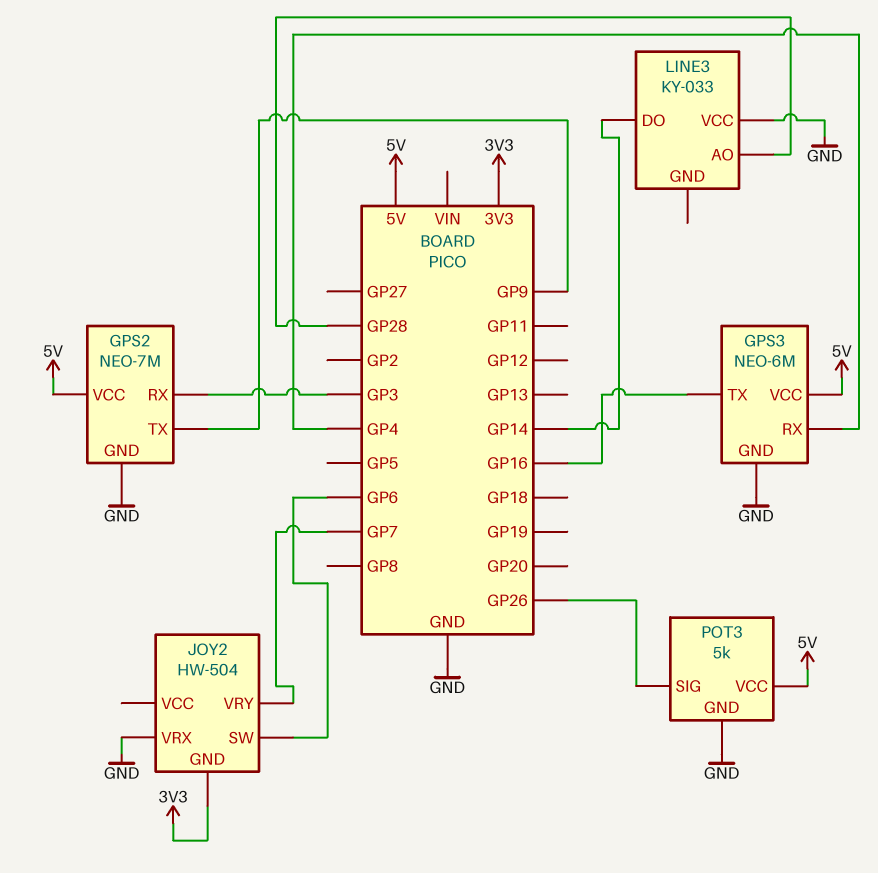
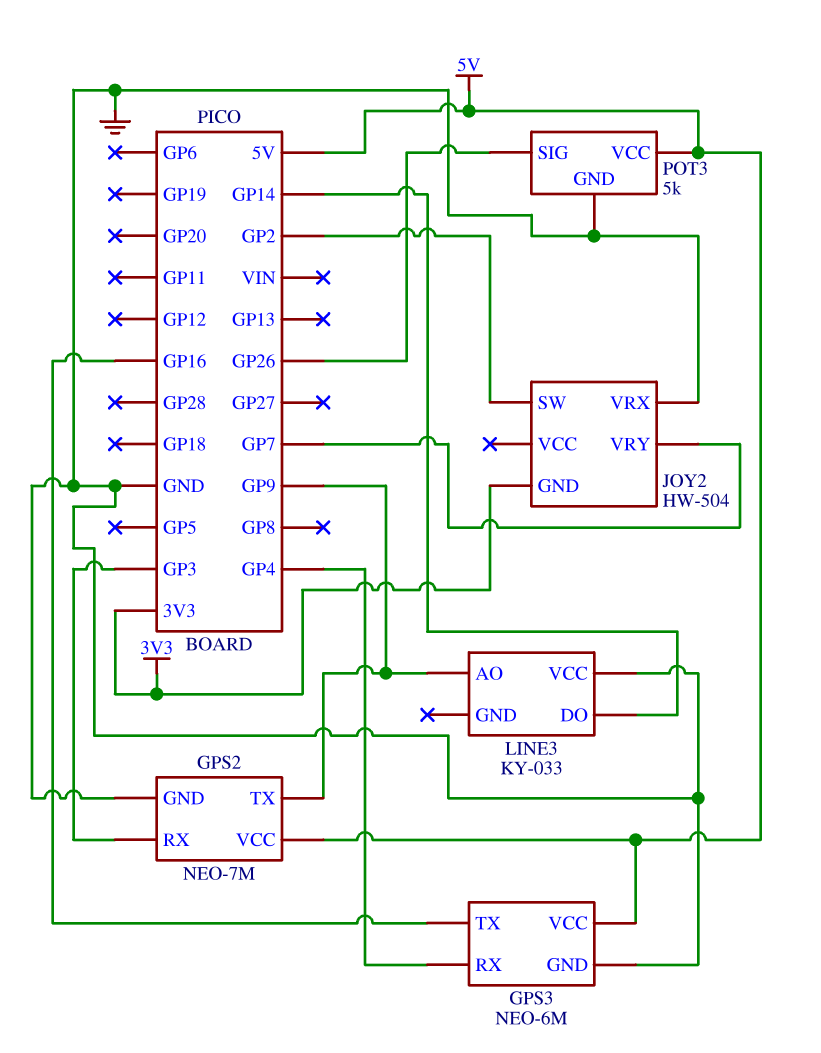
JOY2 pin SW: GP6 -> GP2
LINE3 pin AO: GP28 -> GP9

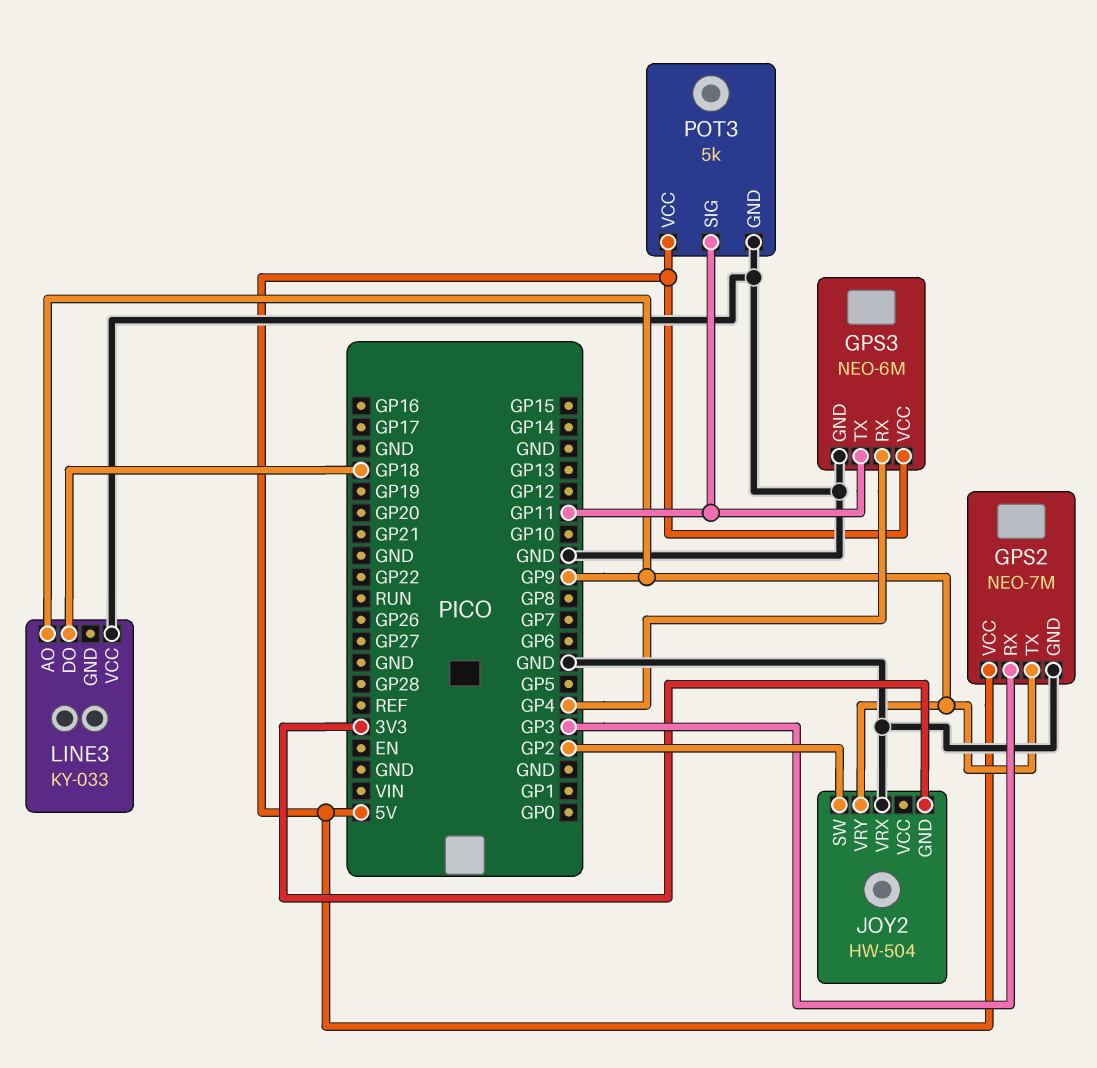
GPS3 pin TX: GP16 -> GP11
JOY2 pin VRY: GP7 -> GP9
LINE3 pin DO: GP14 -> GP18
POT3 pin SIG: GP26 -> GP11

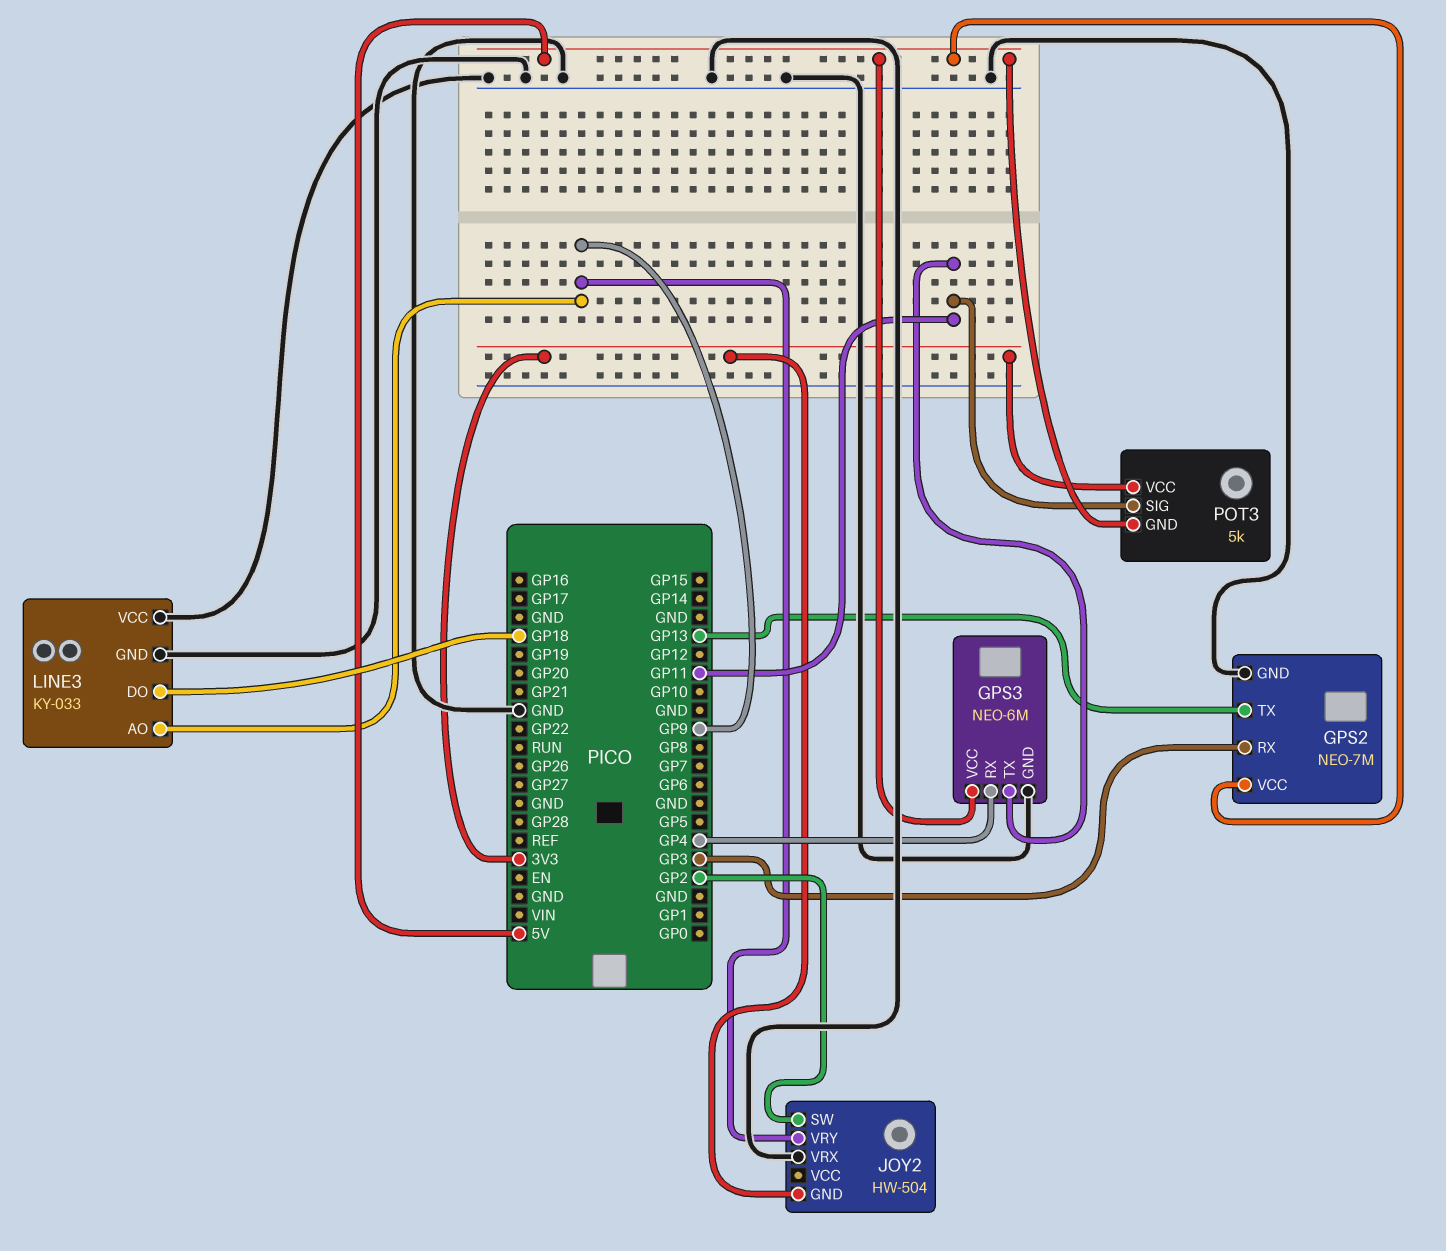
GPS2 pin TX: GP9 -> GP13
LINE3 pin GND: none -> GND
POT3 pin GND: GND -> 5V
POT3 pin VCC: 5V -> 3V3

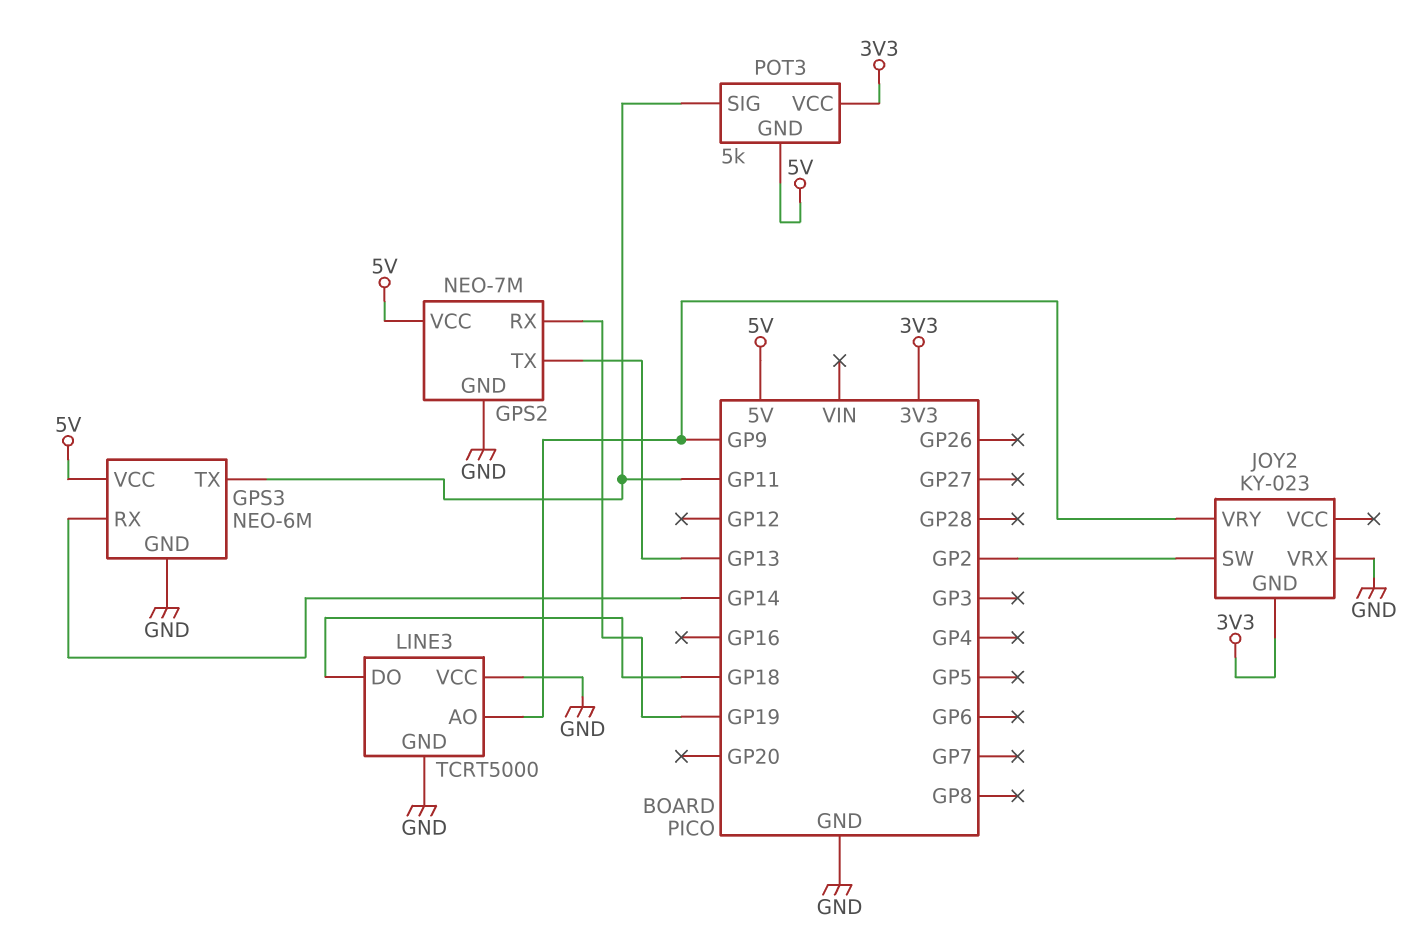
GPS2 pin RX: GP3 -> GP19
GPS3 pin RX: GP4 -> GP14
JOY2: HW-504 -> KY-023
LINE3: KY-033 -> TCRT5000

